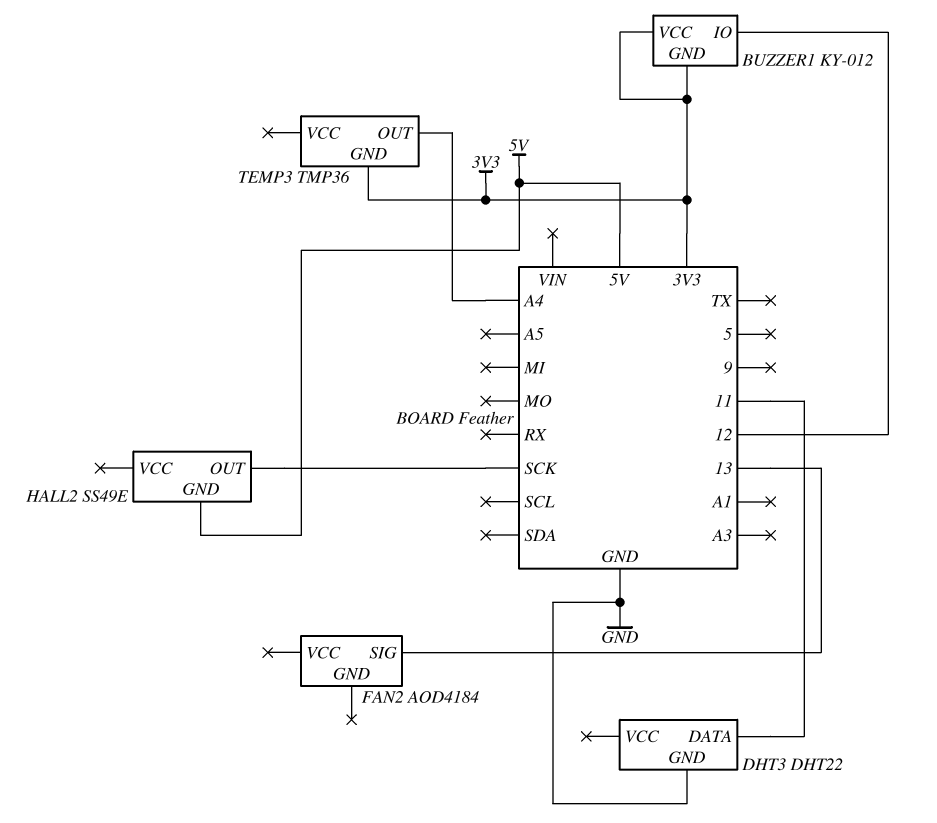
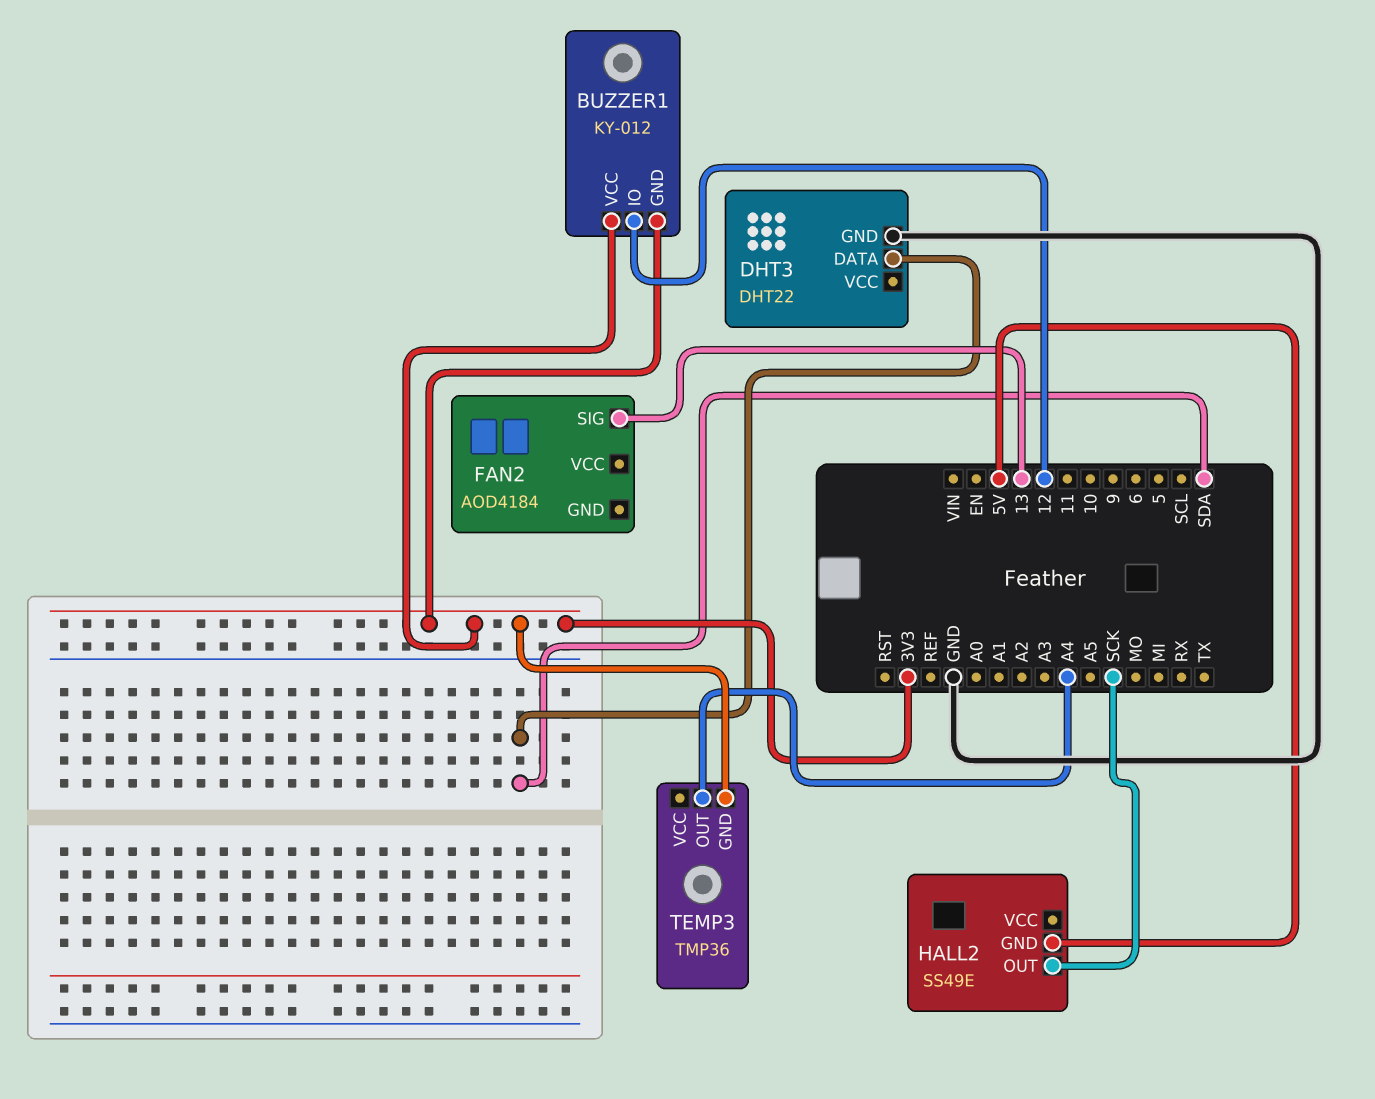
DHT3 pin DATA: 11 -> SDA

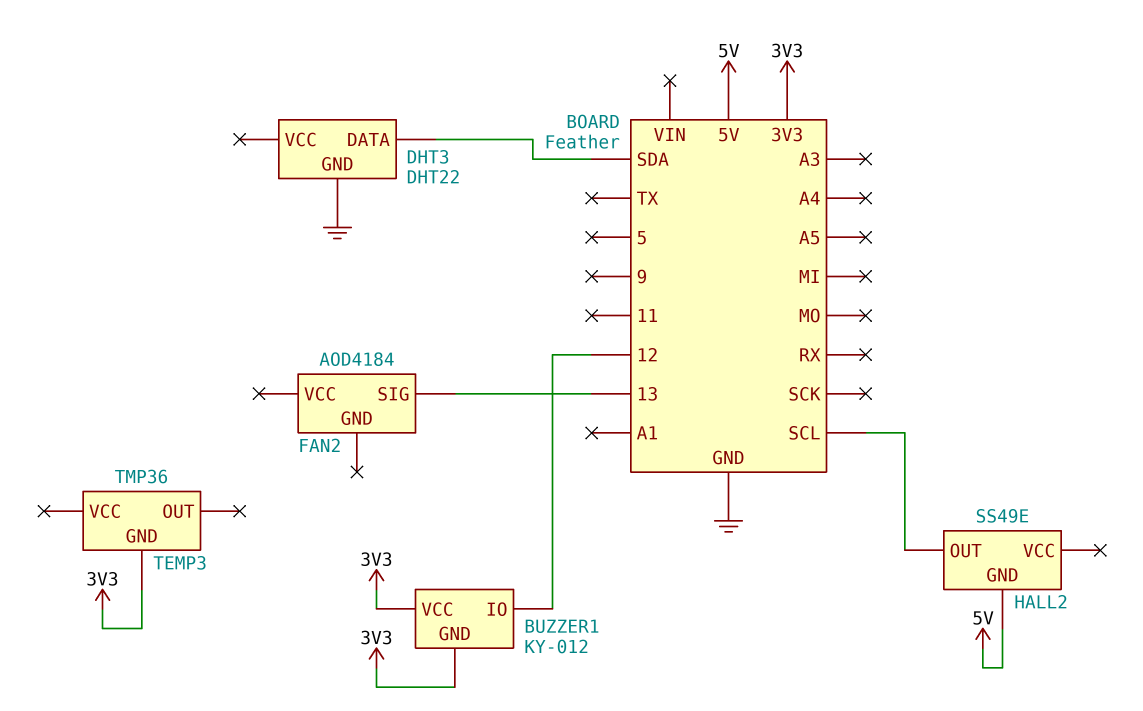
HALL2 pin OUT: SCK -> SCL
TEMP3 pin OUT: A4 -> none

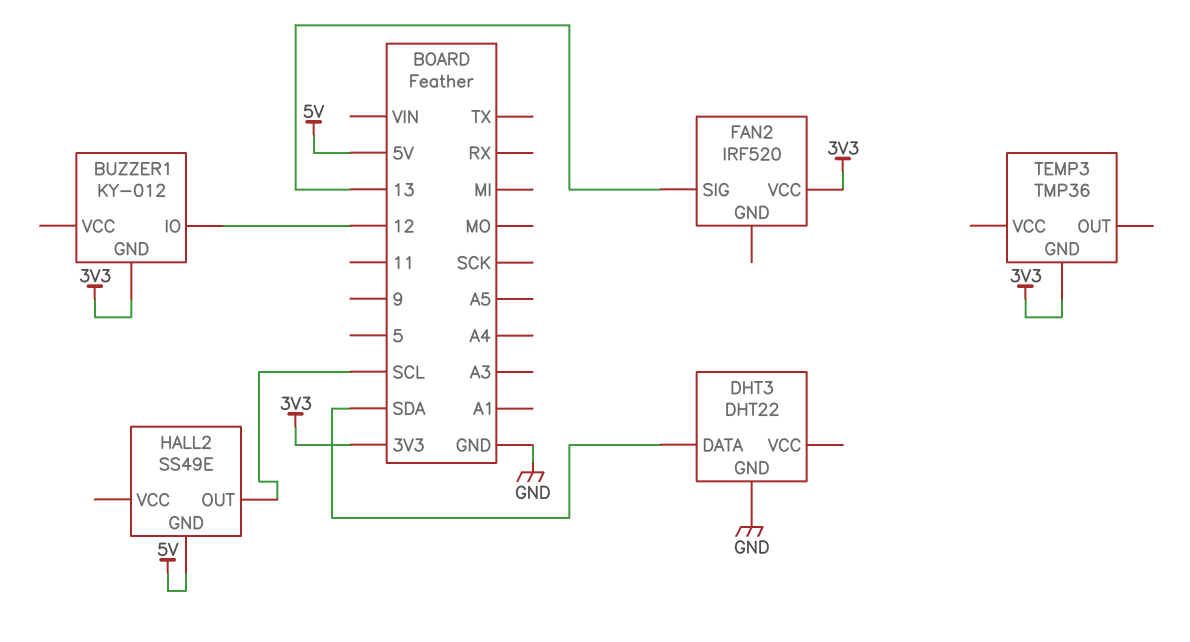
BUZZER1 pin VCC: 3V3 -> none
FAN2: AOD4184 -> IRF520
FAN2 pin VCC: none -> 3V3

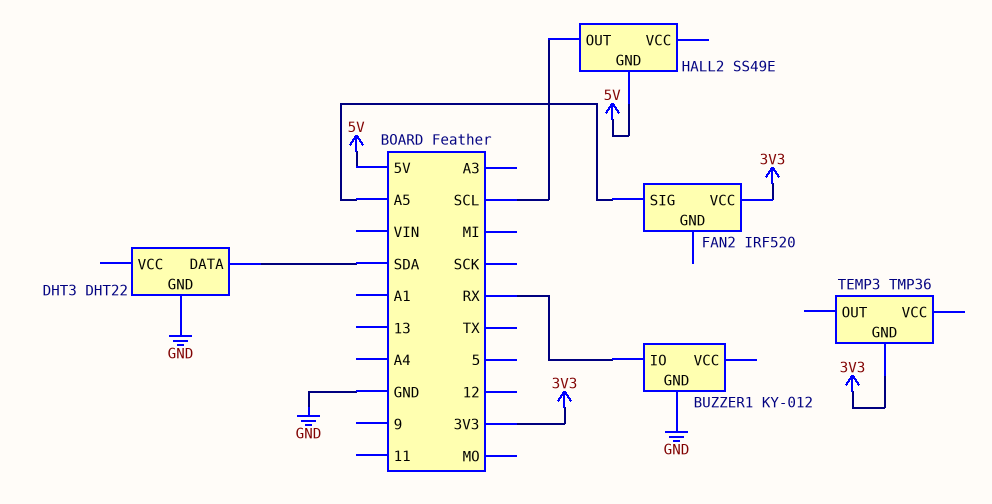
BUZZER1 pin GND: 3V3 -> GND
BUZZER1 pin IO: 12 -> RX
FAN2 pin SIG: 13 -> A5

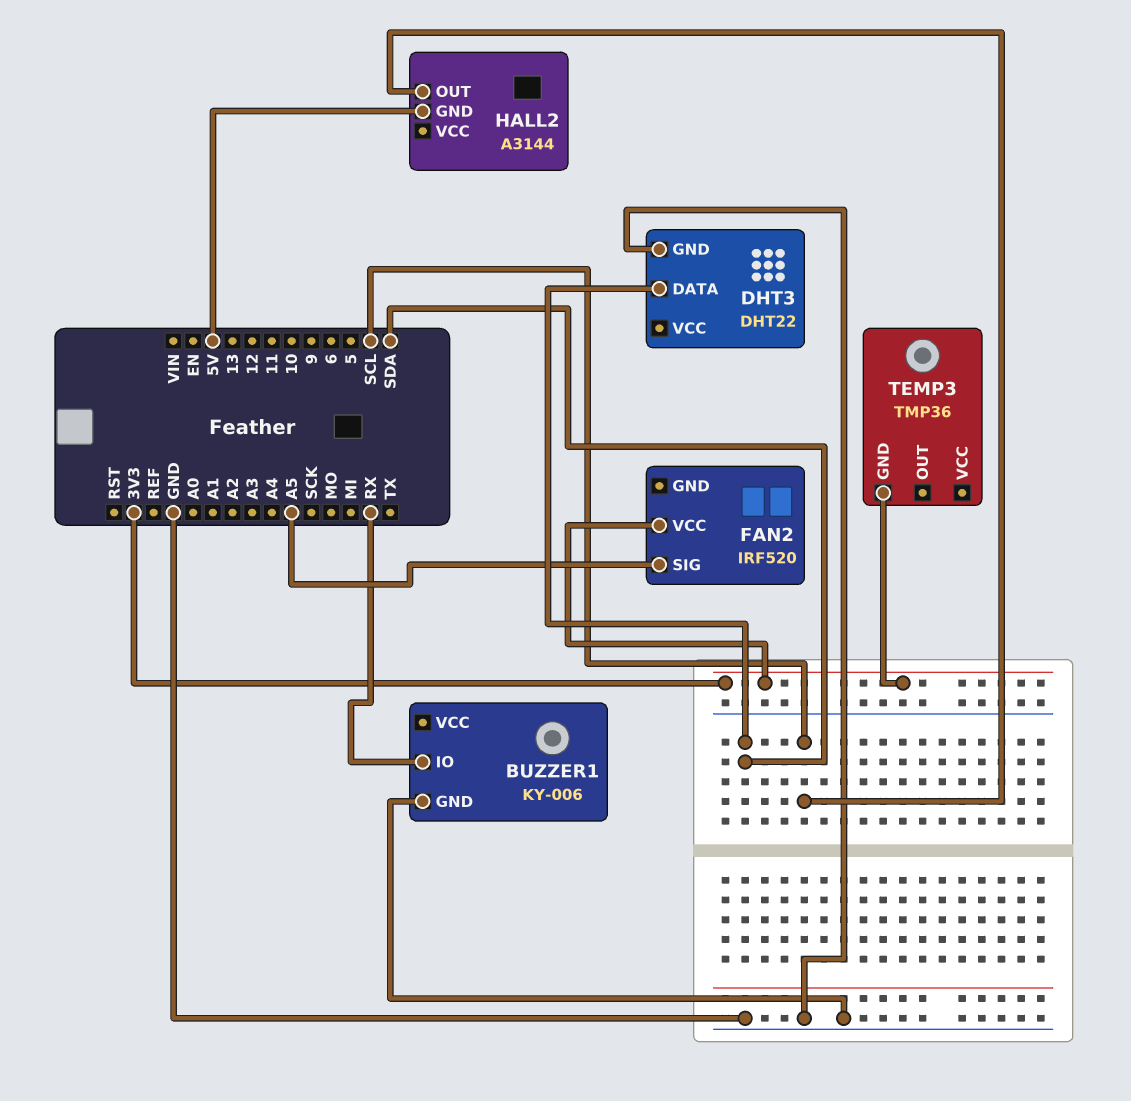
BUZZER1: KY-012 -> KY-006
HALL2: SS49E -> A3144

